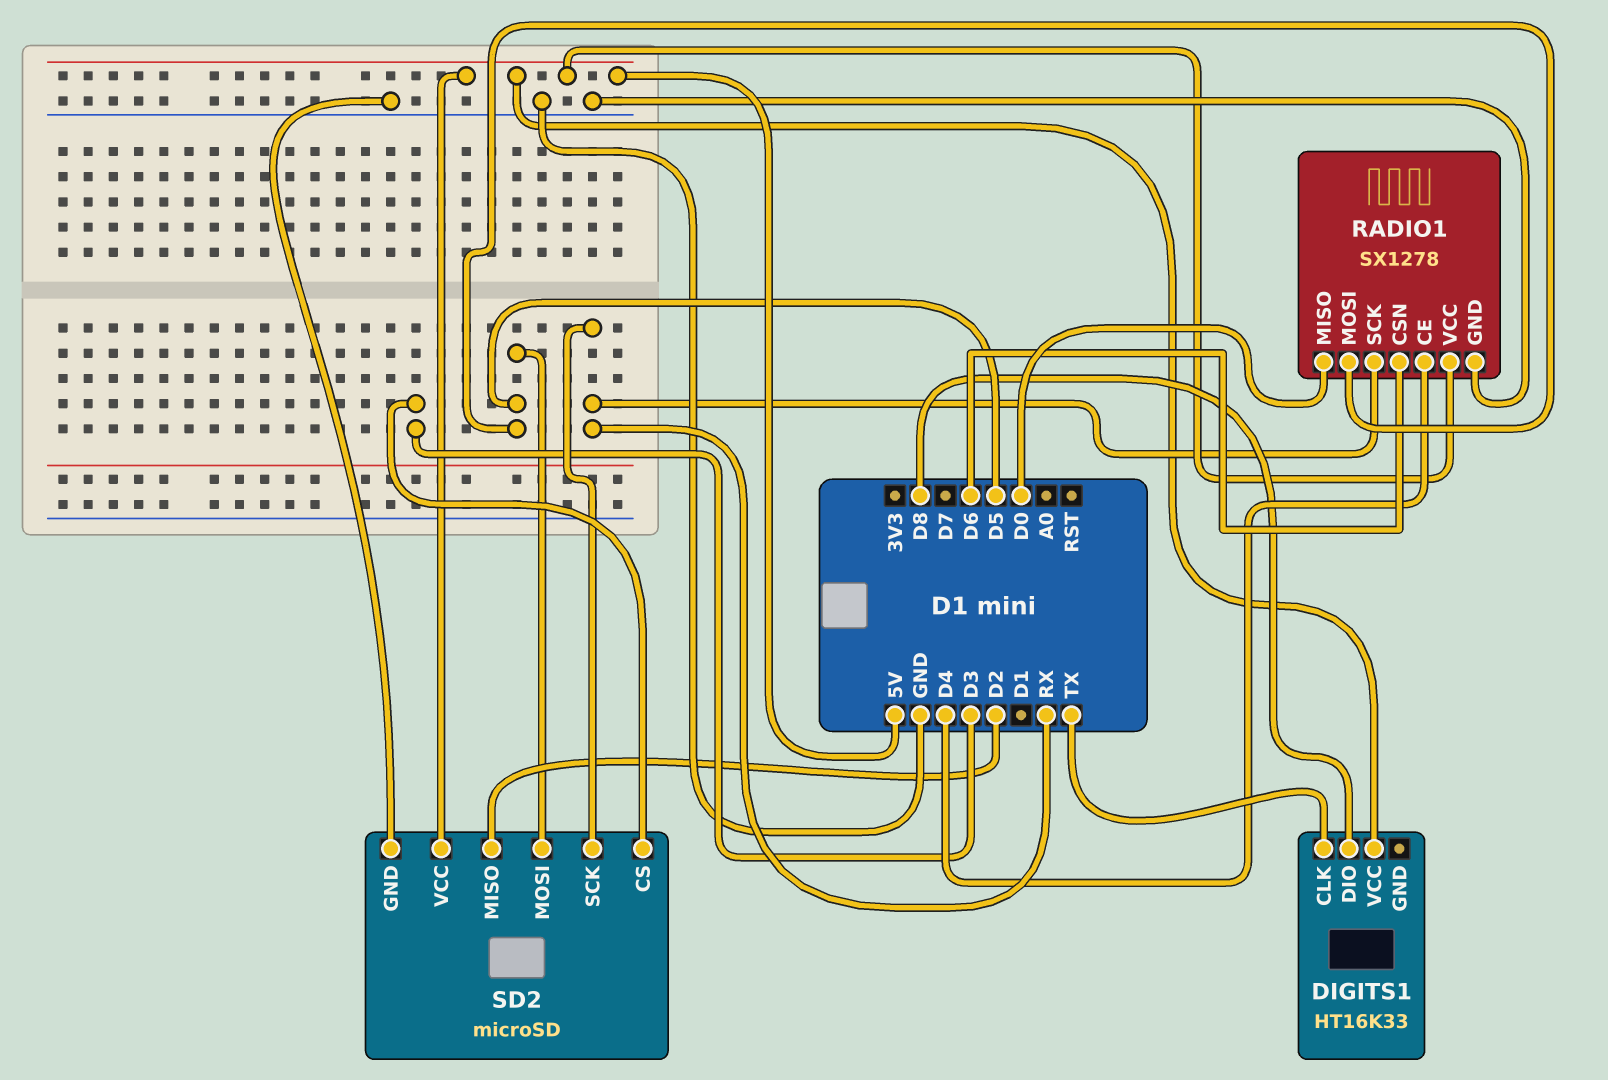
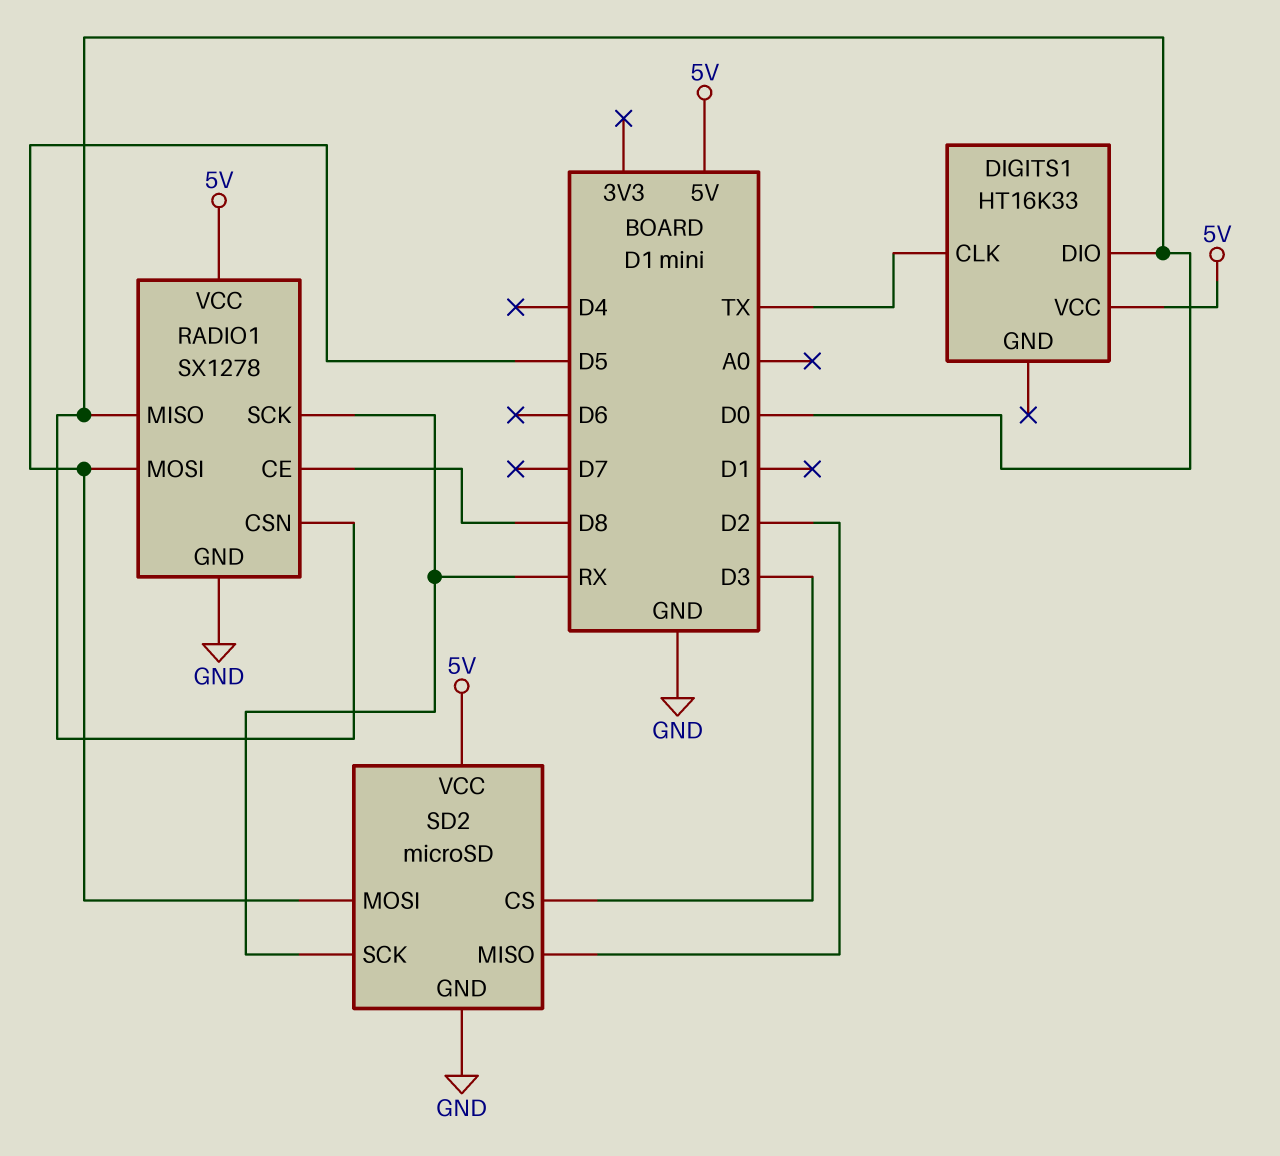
DIGITS1 pin DIO: D8 -> D0
RADIO1 pin CE: D4 -> D8
RADIO1 pin CSN: D6 -> D0

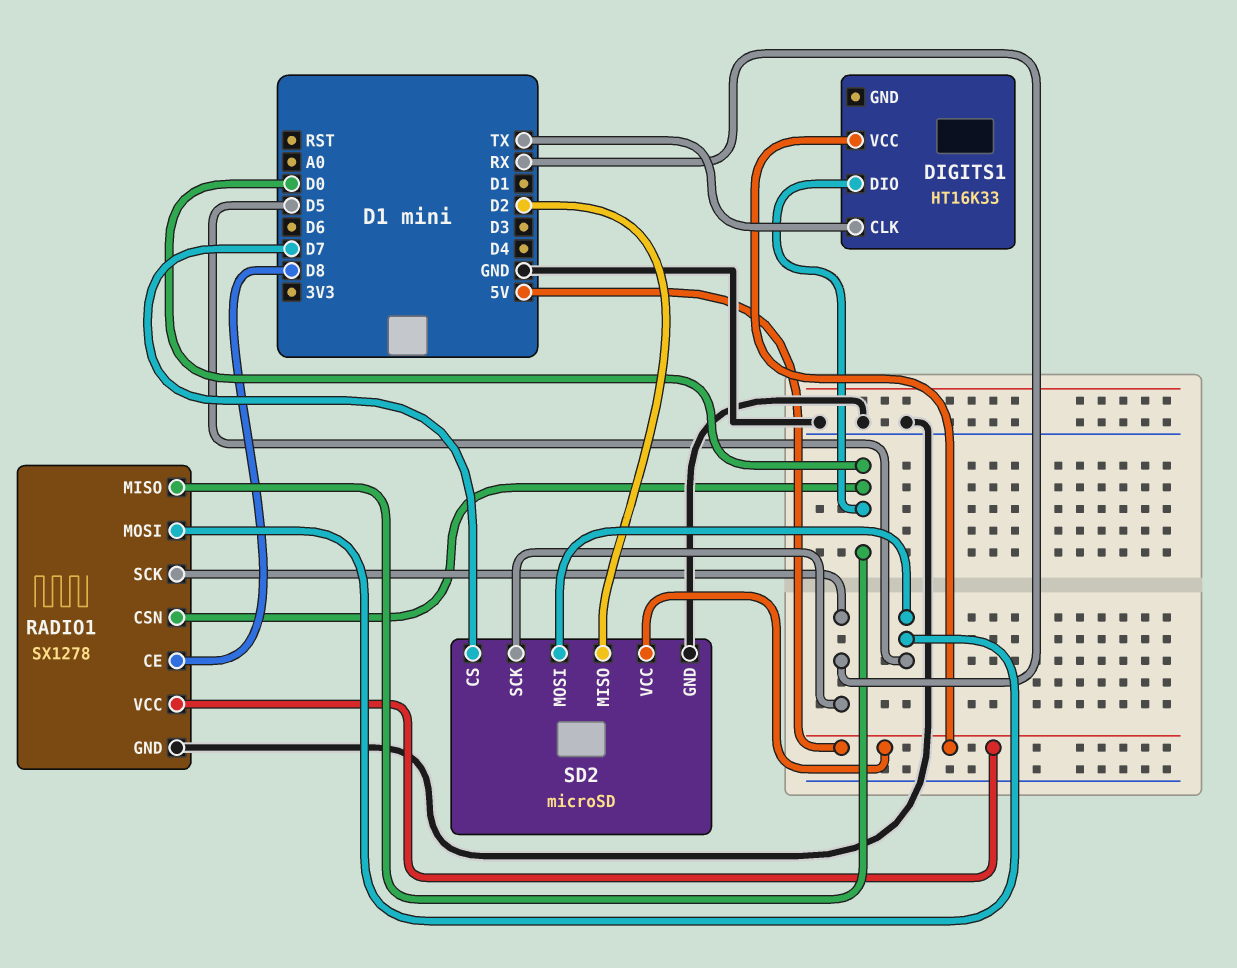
SD2 pin CS: D3 -> D7

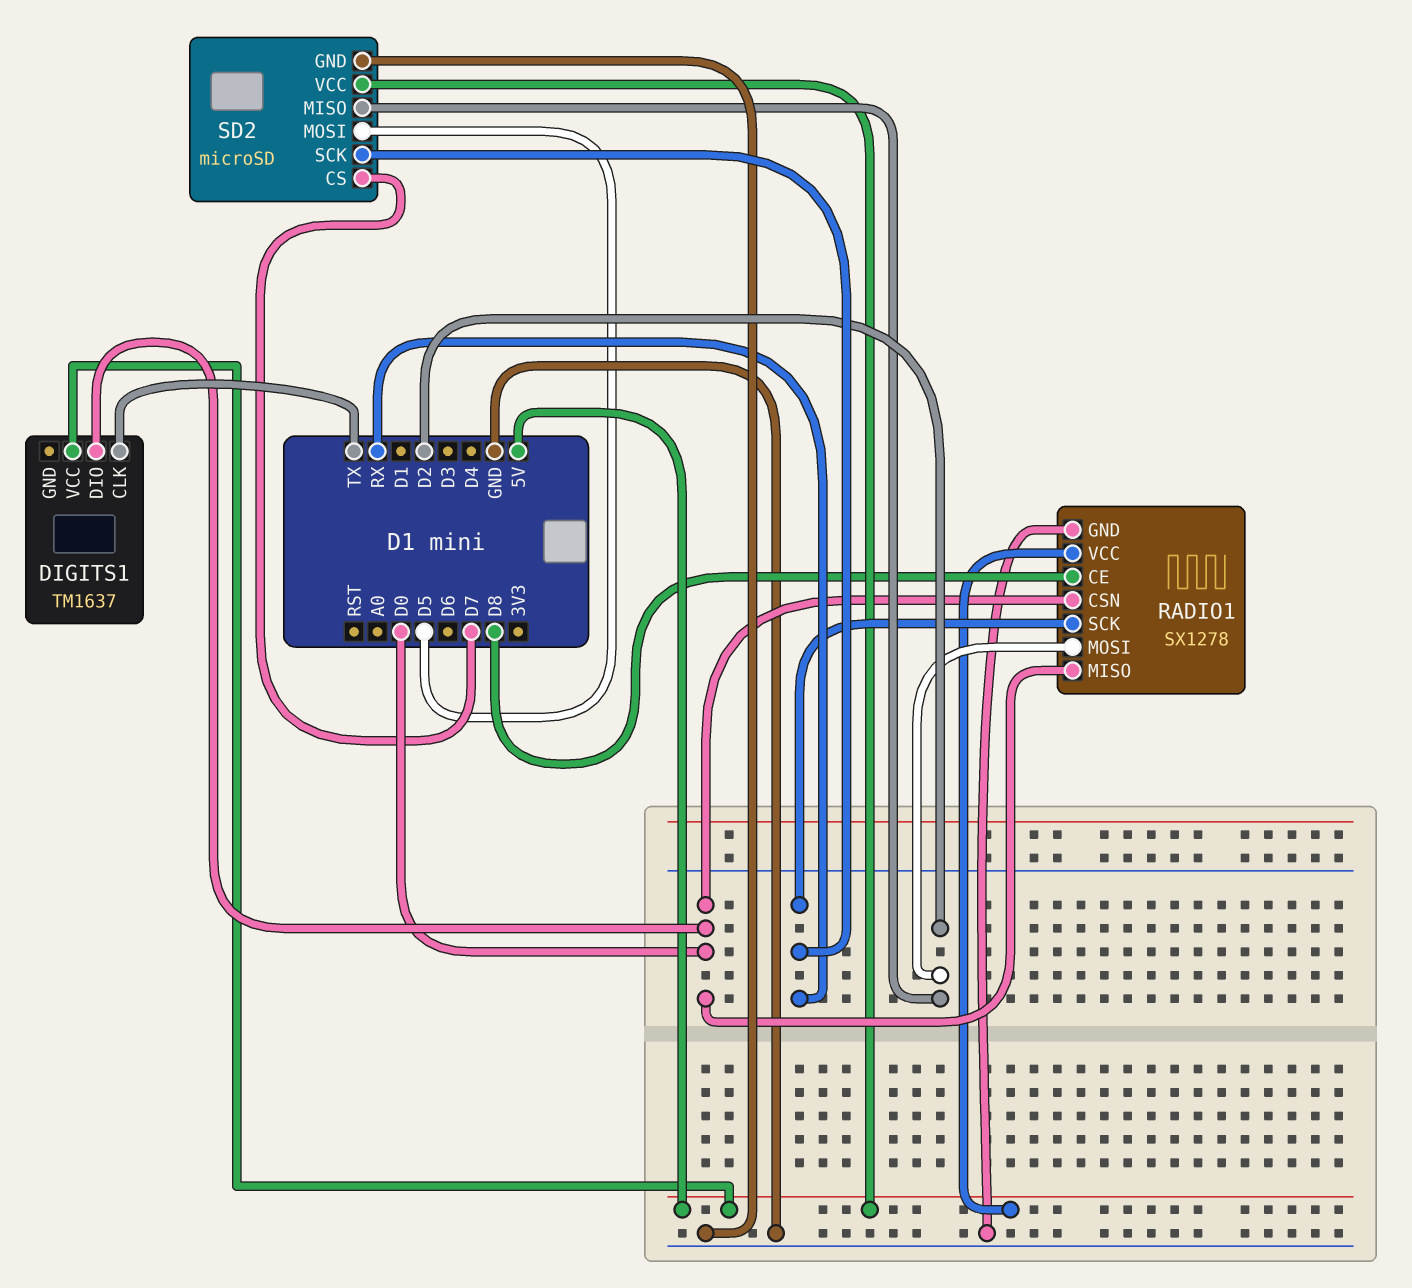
DIGITS1: HT16K33 -> TM1637
RADIO1 pin MOSI: D5 -> D2

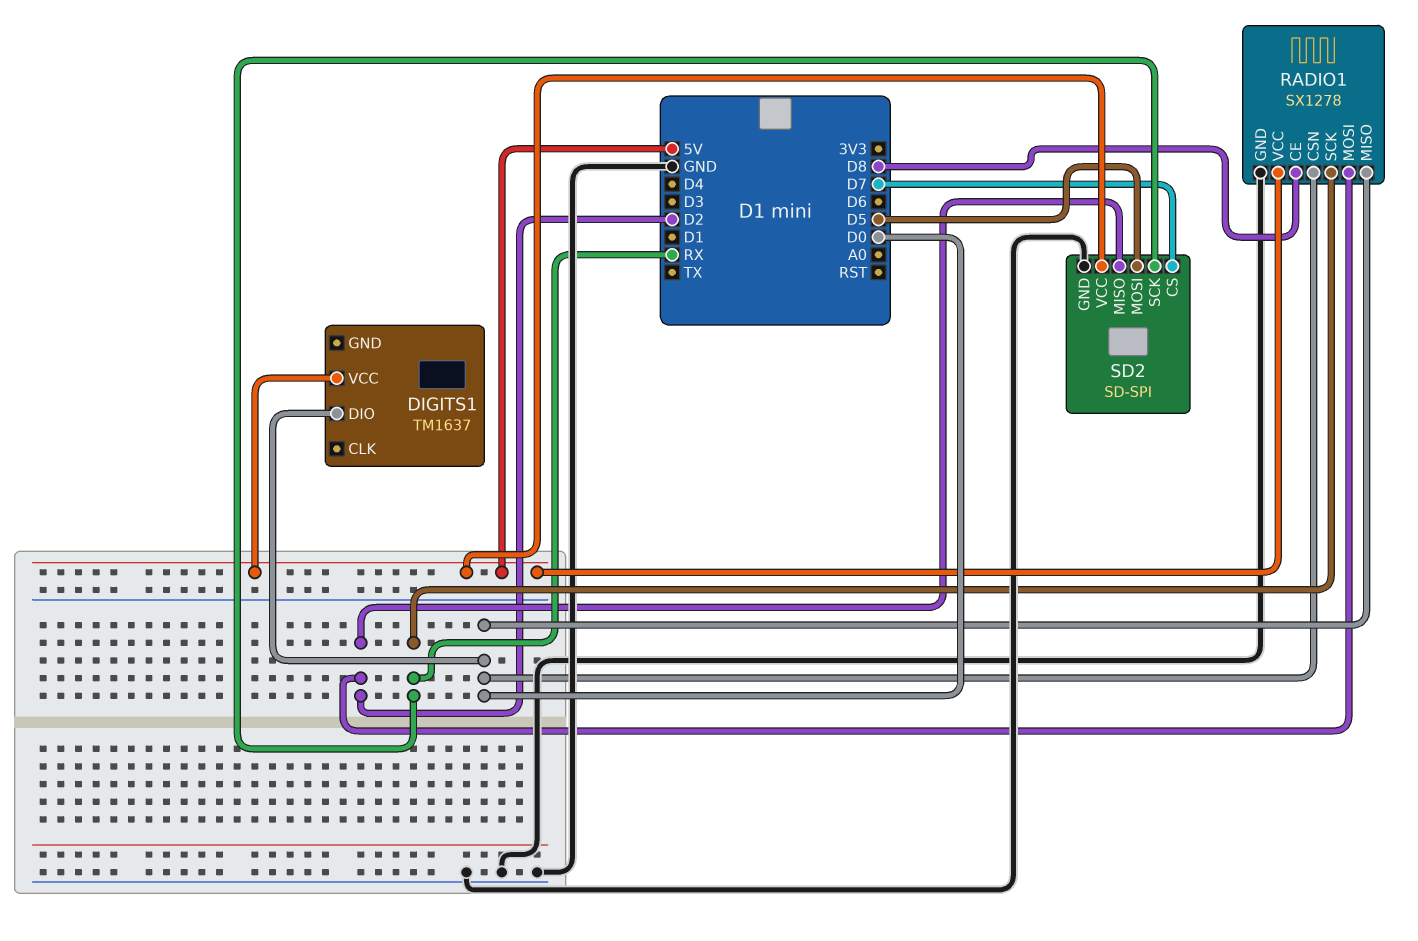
DIGITS1 pin CLK: TX -> none
SD2: microSD -> SD-SPI

